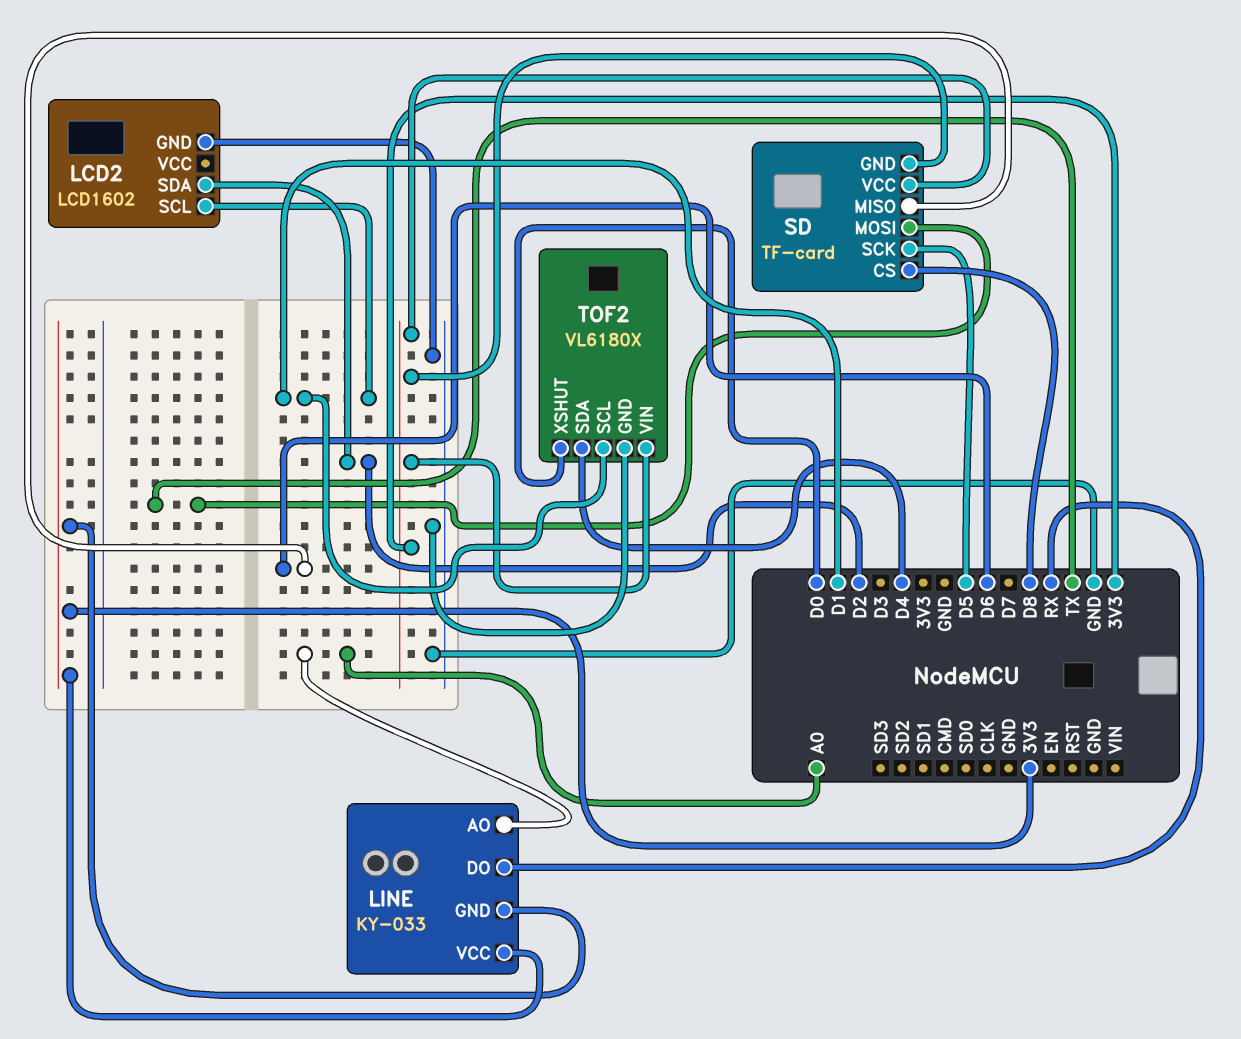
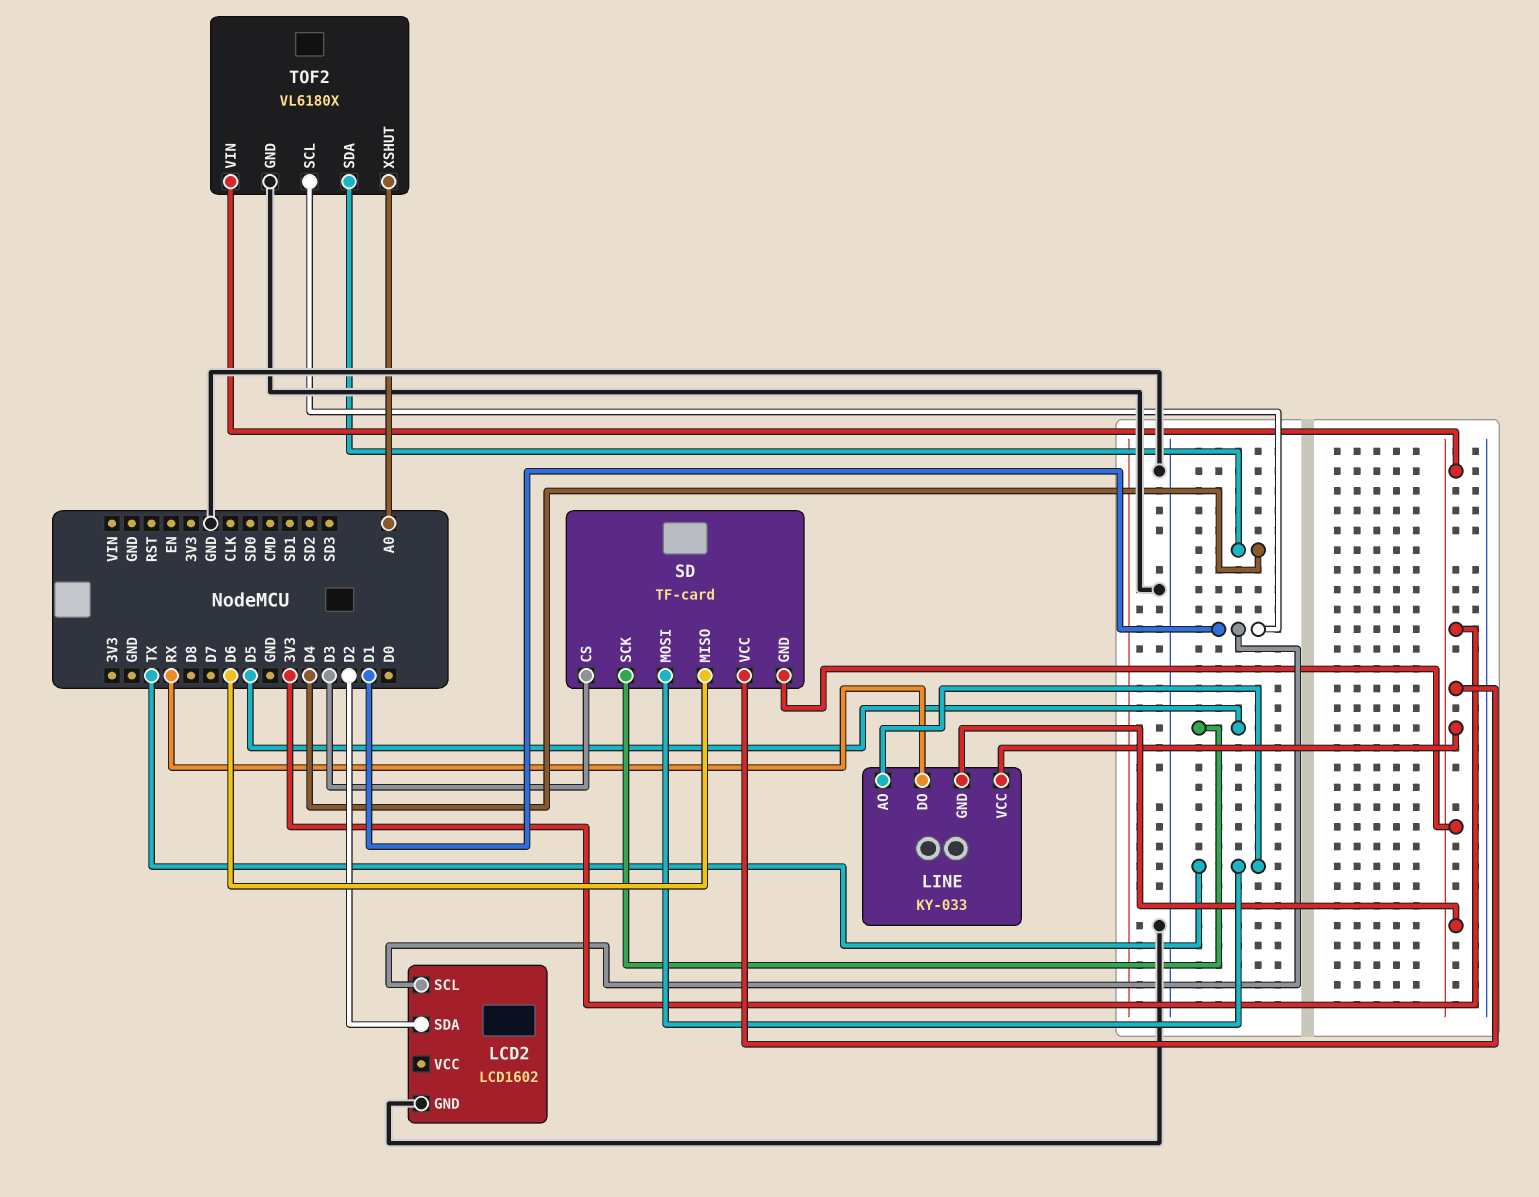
LINE pin AO: A0 -> TX
SD pin CS: D8 -> D3
TOF2 pin XSHUT: D0 -> A0

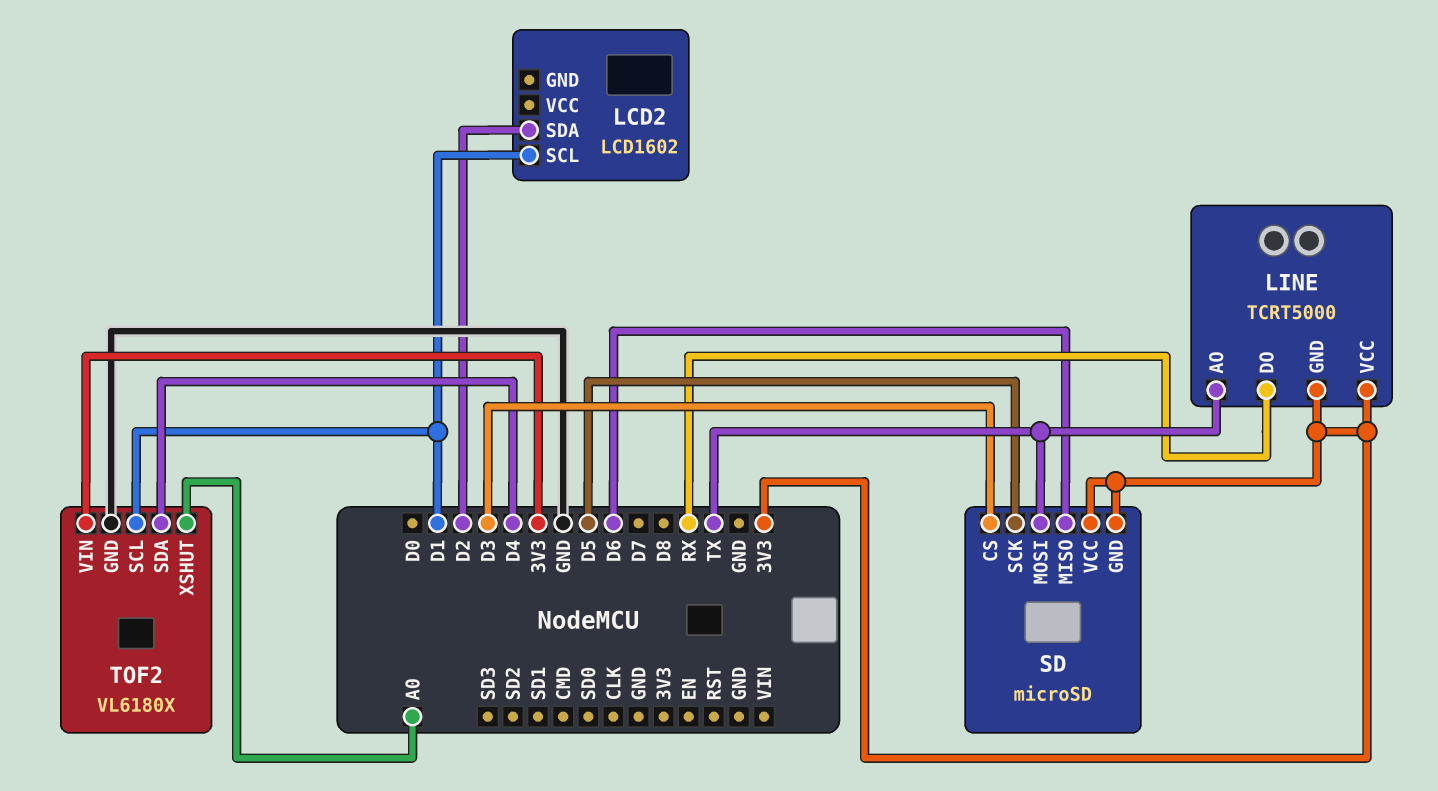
LCD2 pin GND: GND -> none
LINE: KY-033 -> TCRT5000
SD: TF-card -> microSD

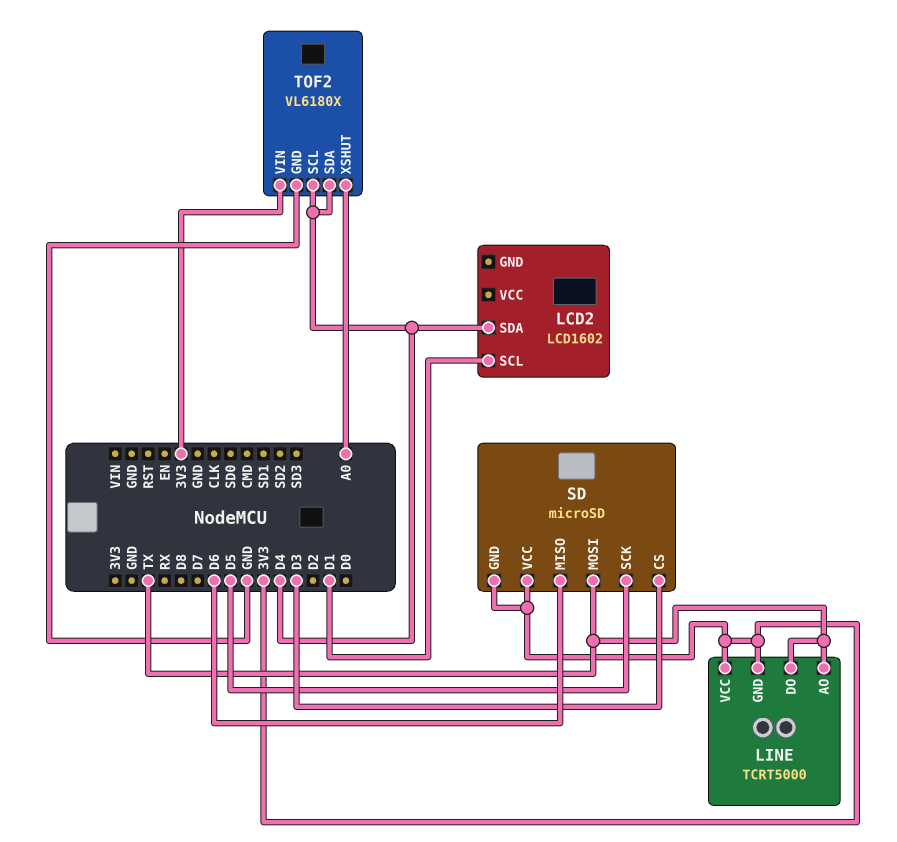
LCD2 pin SDA: D2 -> D4
LINE pin DO: RX -> TX
TOF2 pin SCL: D1 -> D4

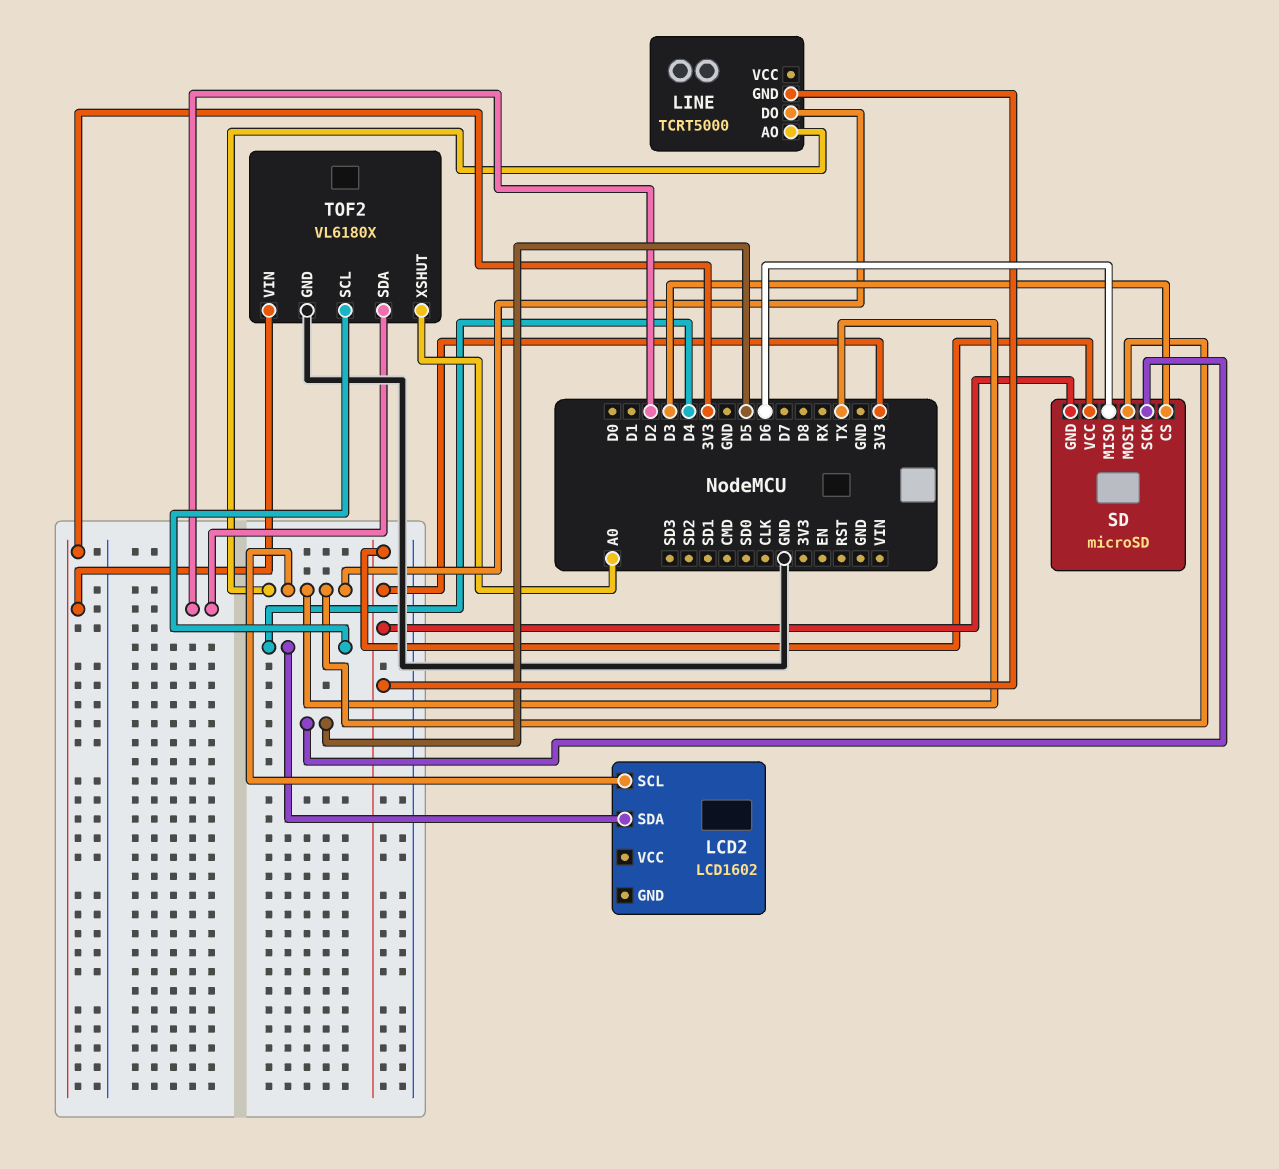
LCD2 pin SCL: D1 -> TX
LINE pin VCC: 3V3 -> none
TOF2 pin SDA: D4 -> D2

